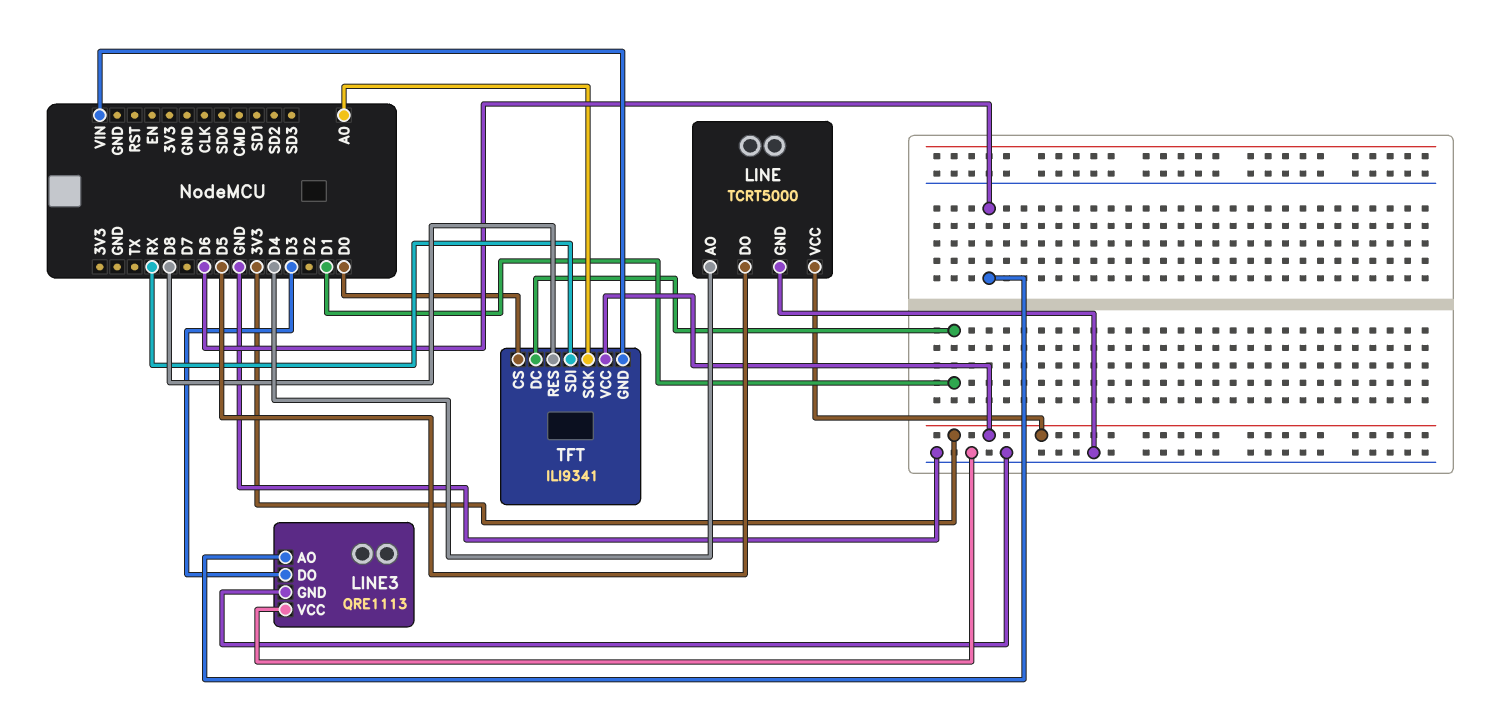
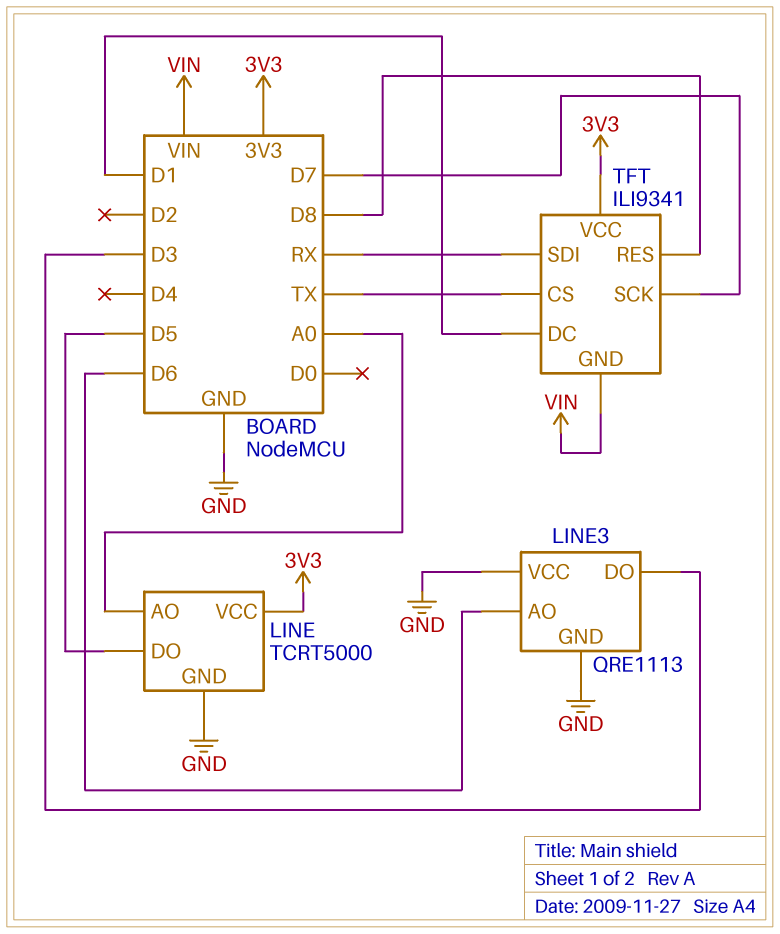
LINE pin AO: D4 -> A0
TFT pin CS: D0 -> TX
TFT pin SCK: A0 -> D7

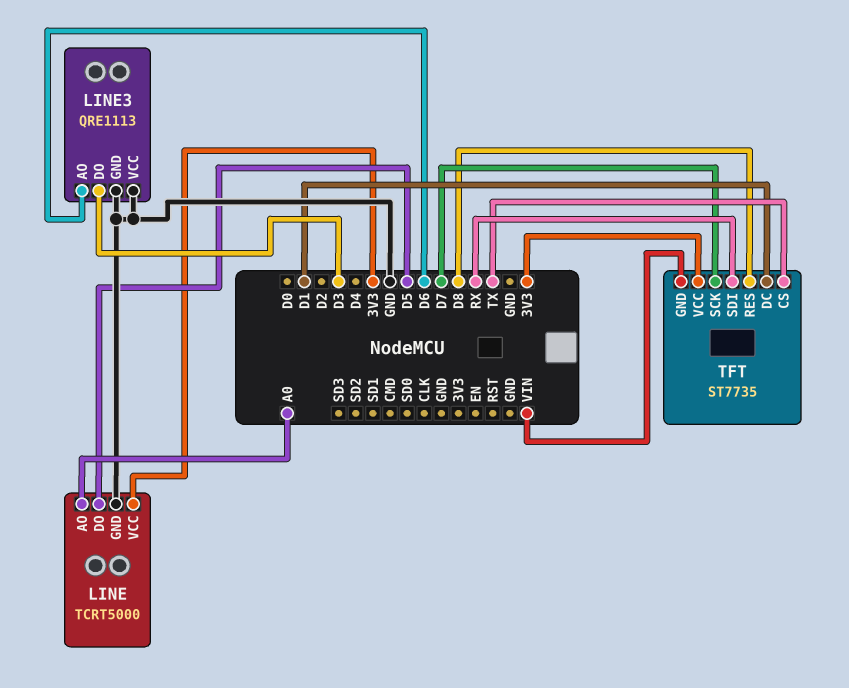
TFT: ILI9341 -> ST7735

